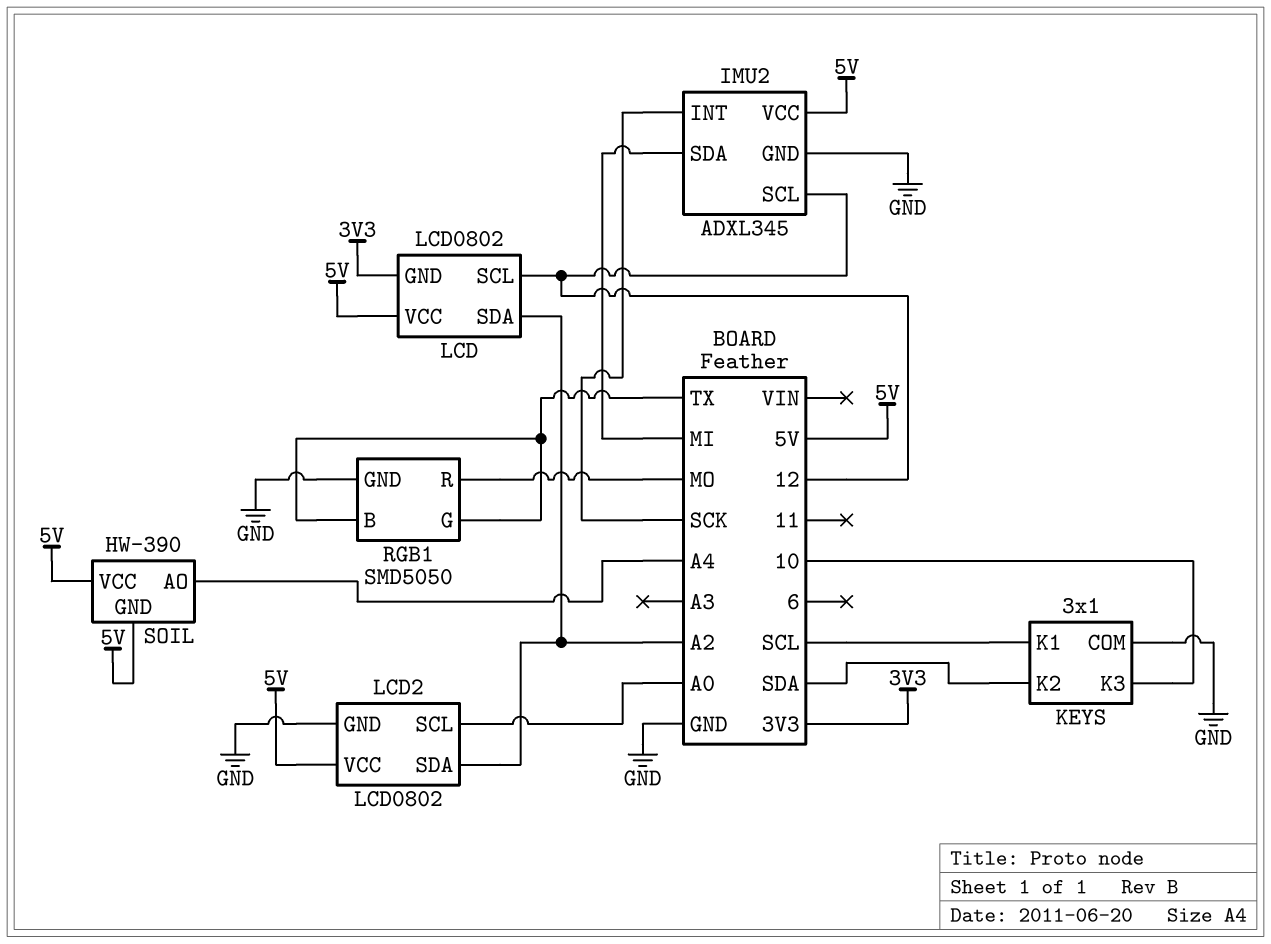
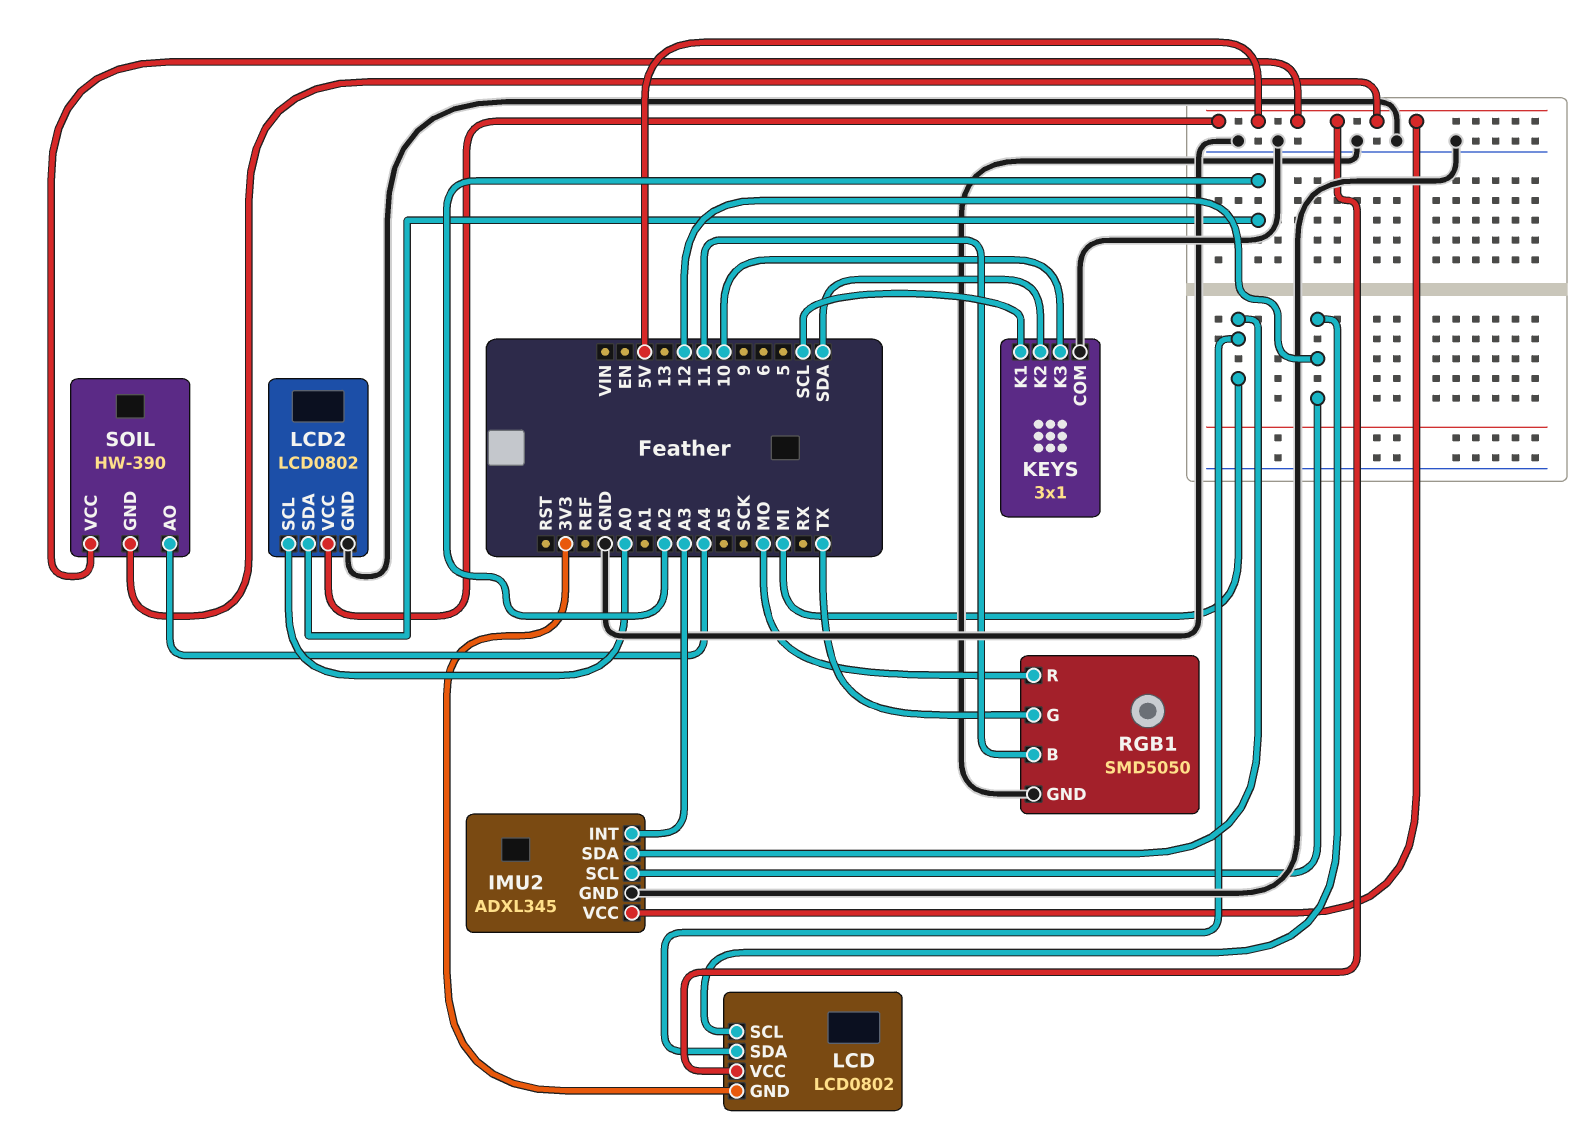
IMU2 pin INT: SCK -> A3
LCD pin SDA: A2 -> MI
RGB1 pin B: TX -> 11

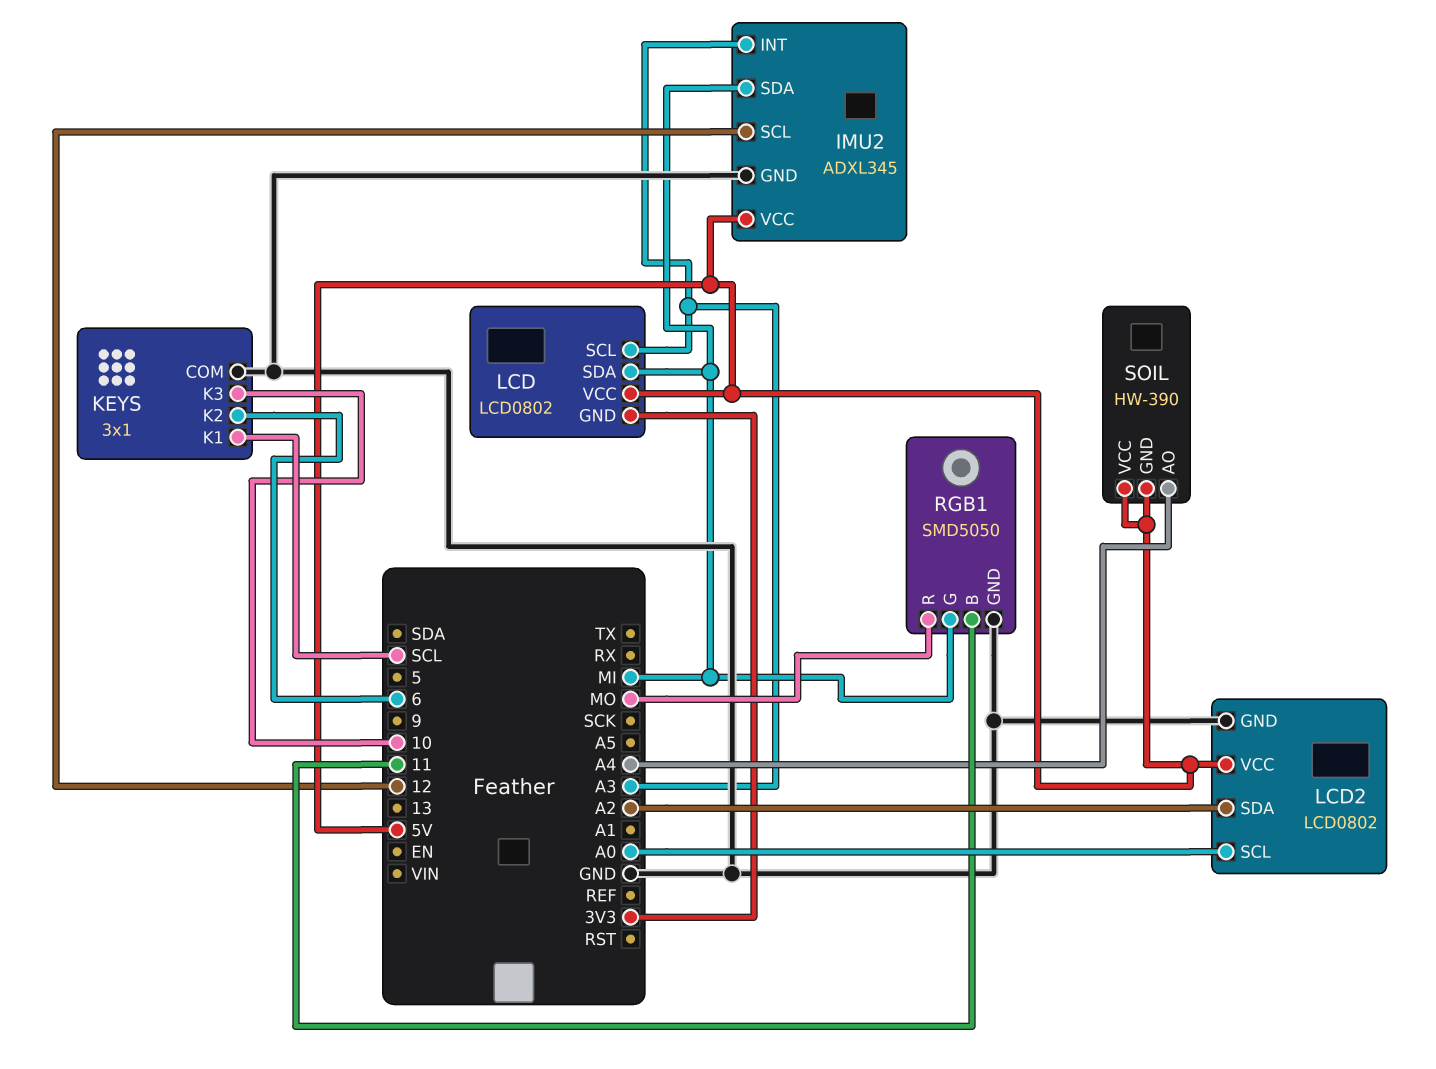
KEYS pin K2: SDA -> 6
LCD pin SCL: 12 -> A3
RGB1 pin G: TX -> MI

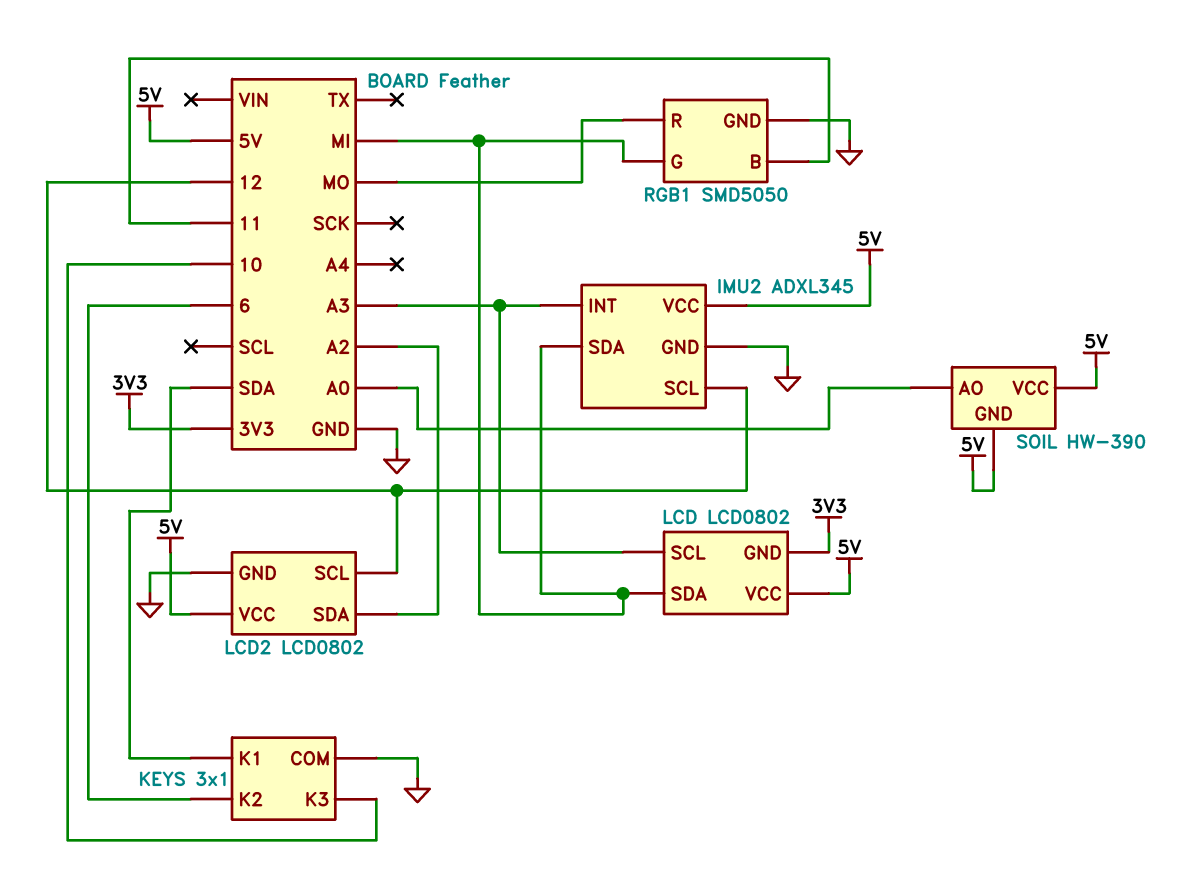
KEYS pin K1: SCL -> SDA
LCD2 pin SCL: A0 -> 12
SOIL pin AO: A4 -> A0

